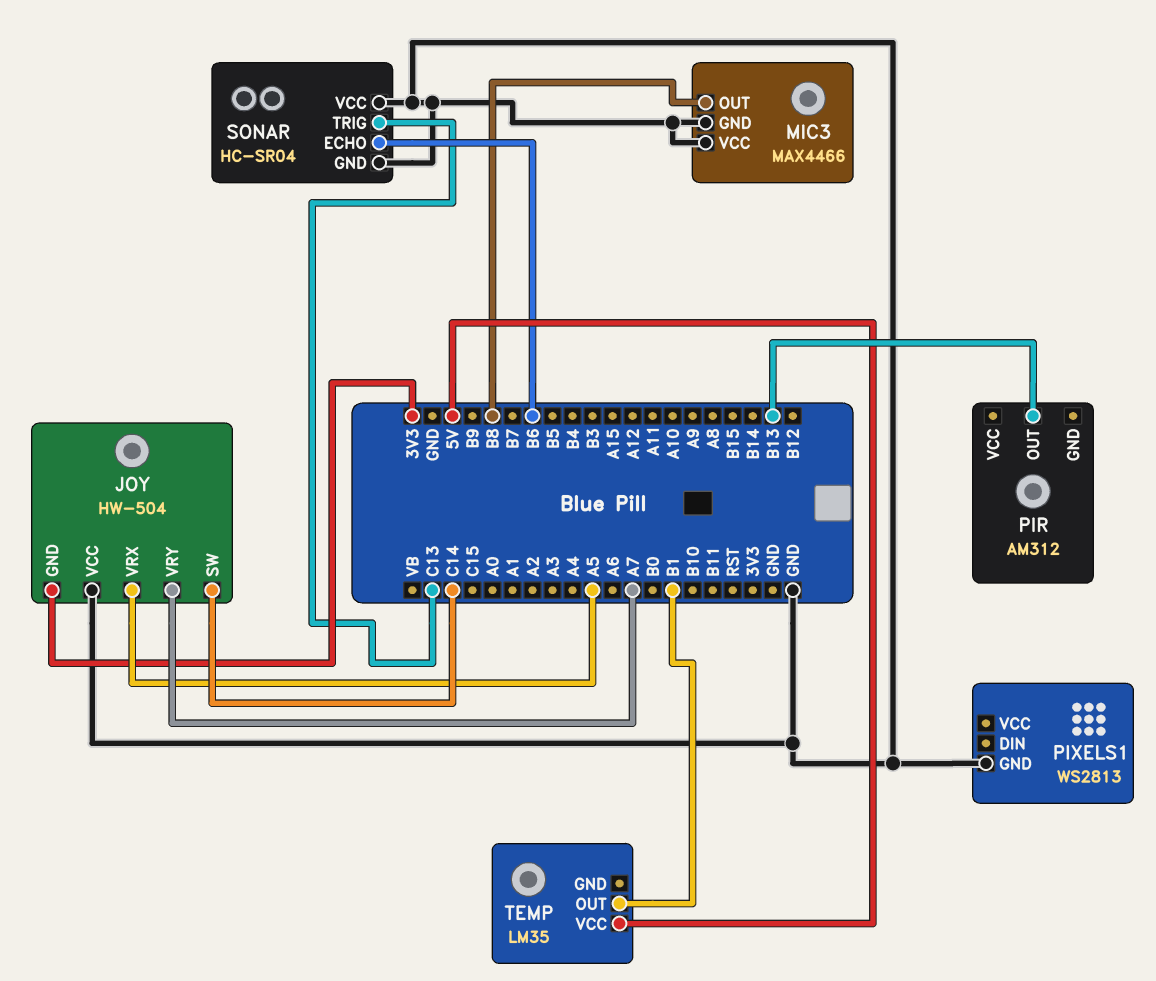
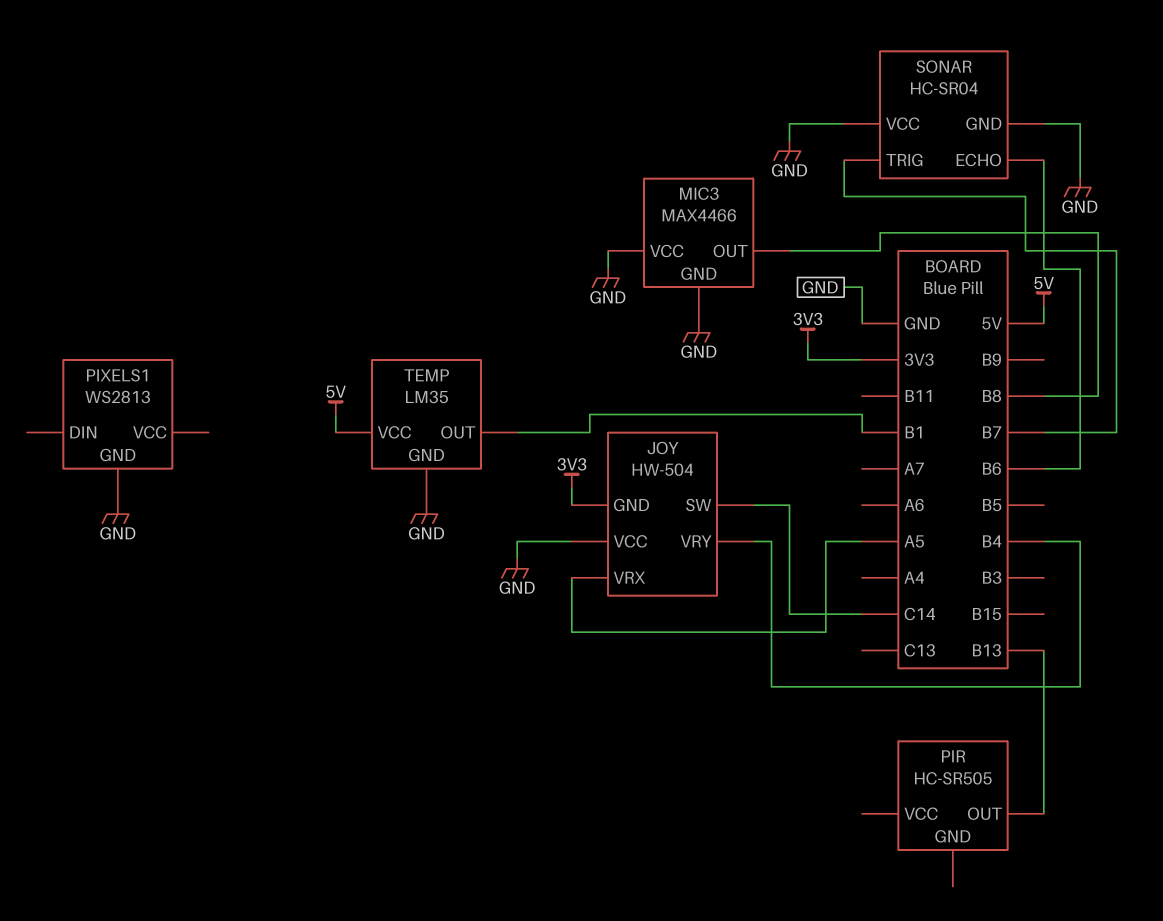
JOY pin VRY: A7 -> B4
PIR: AM312 -> HC-SR505
SONAR pin TRIG: C13 -> B7
TEMP pin GND: none -> GND

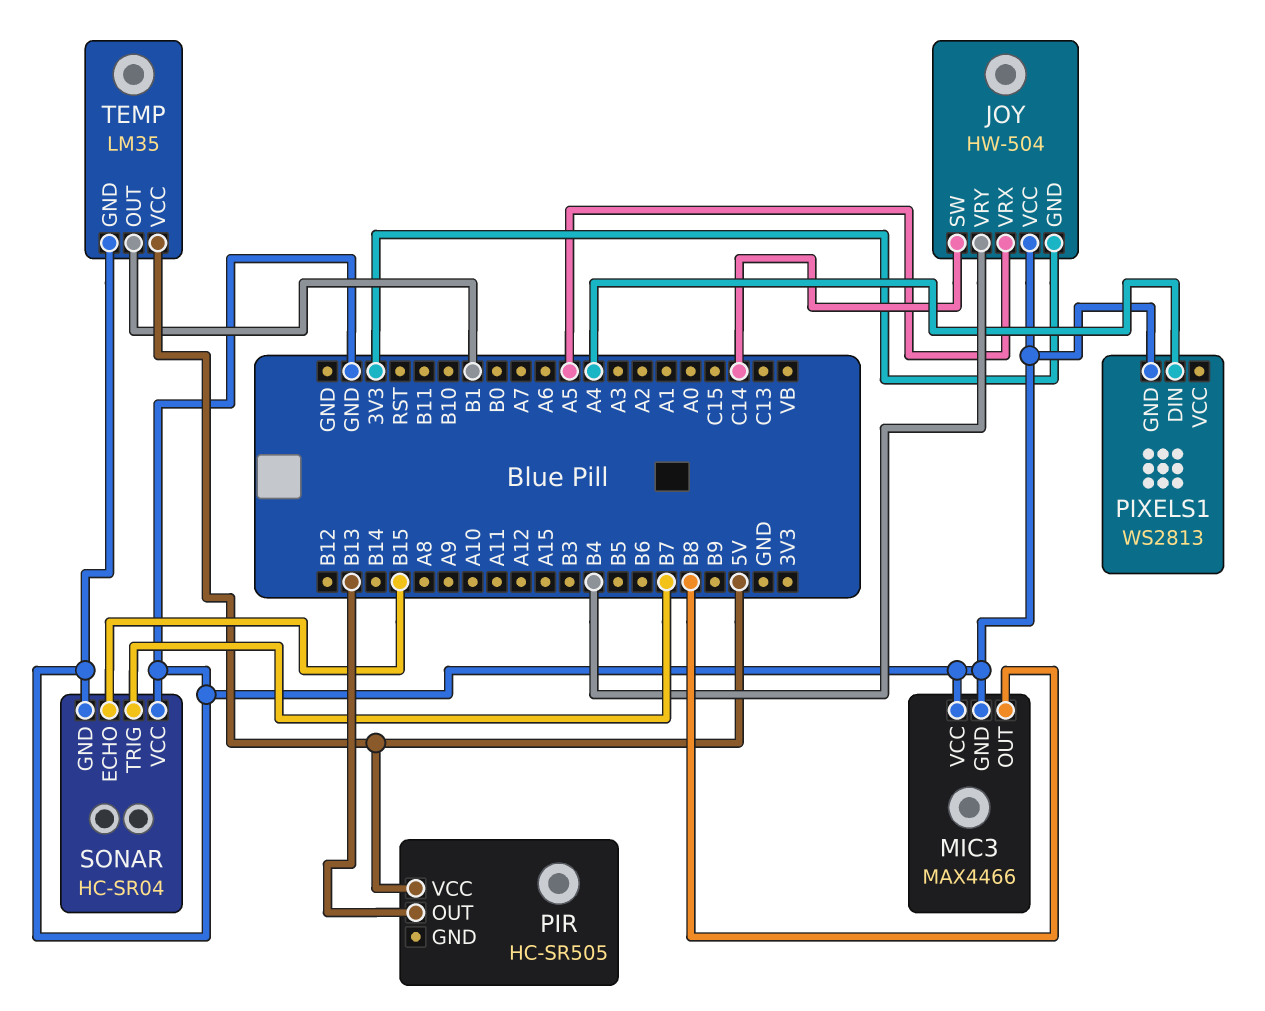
PIR pin VCC: none -> 5V
PIXELS1 pin DIN: none -> A4
SONAR pin ECHO: B6 -> B15

